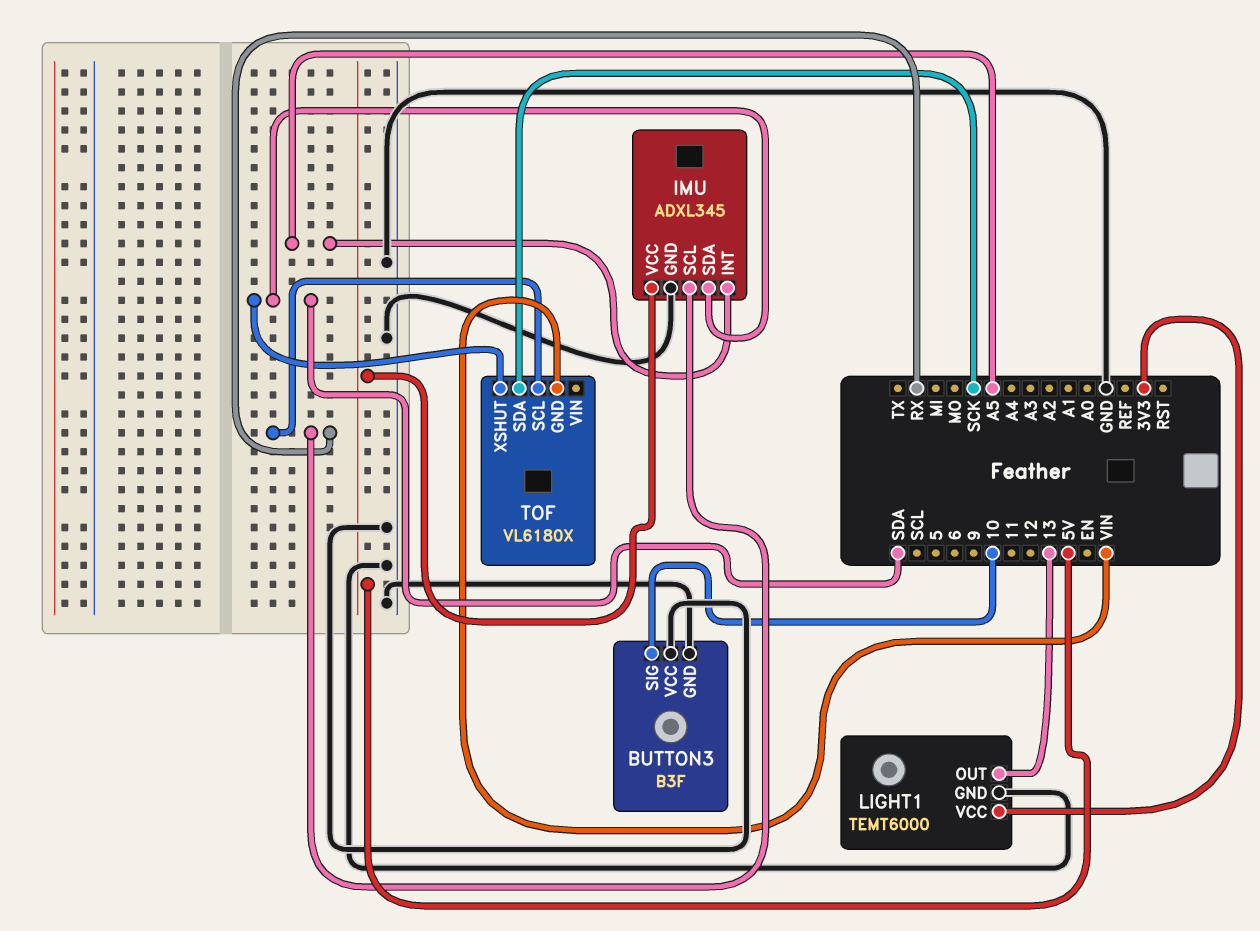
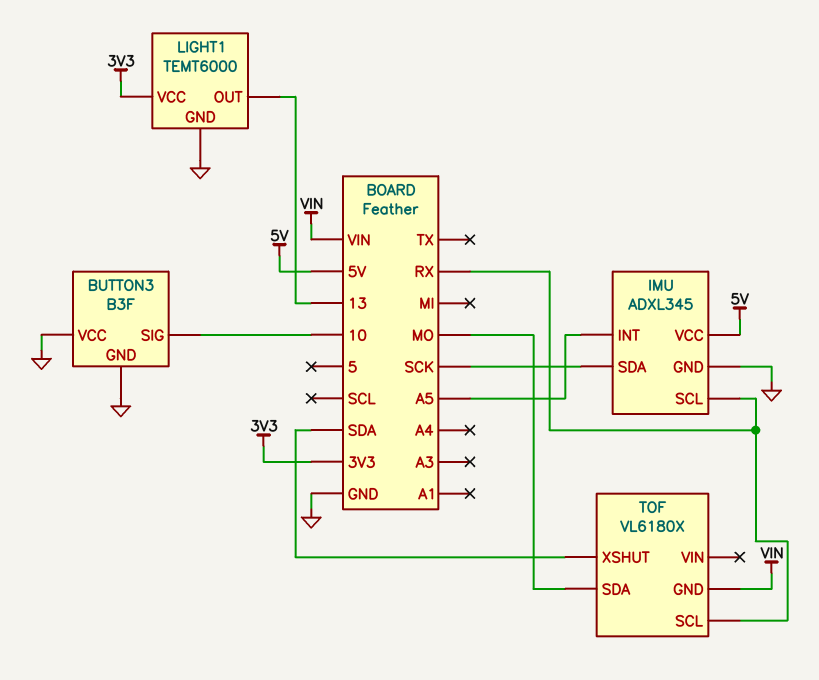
IMU pin SDA: SDA -> SCK
TOF pin SDA: SCK -> MO

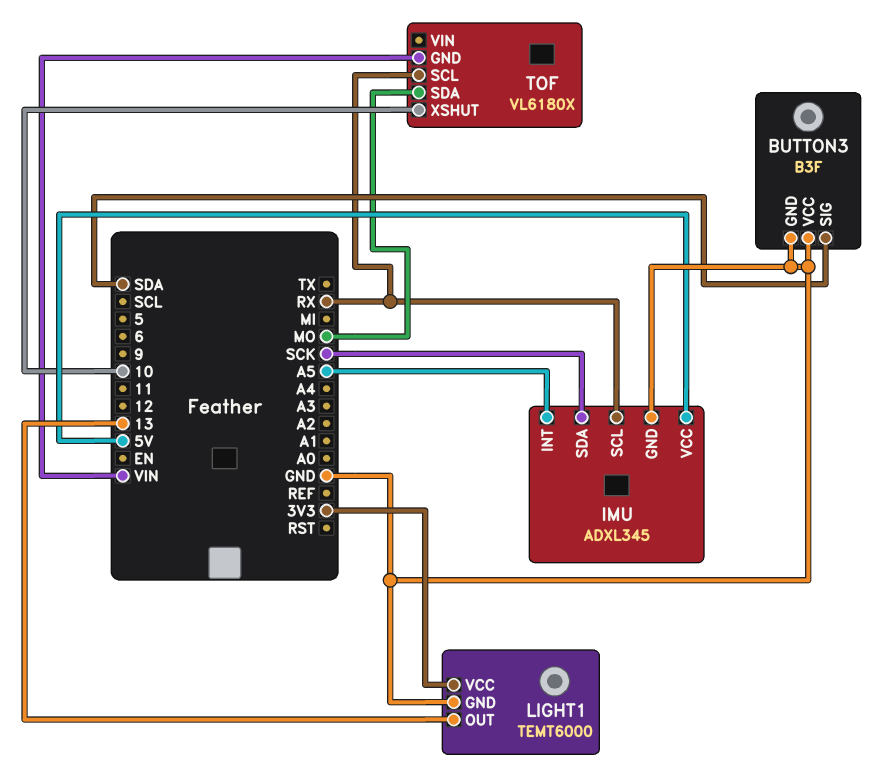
BUTTON3 pin SIG: 10 -> SDA
TOF pin XSHUT: SDA -> 10

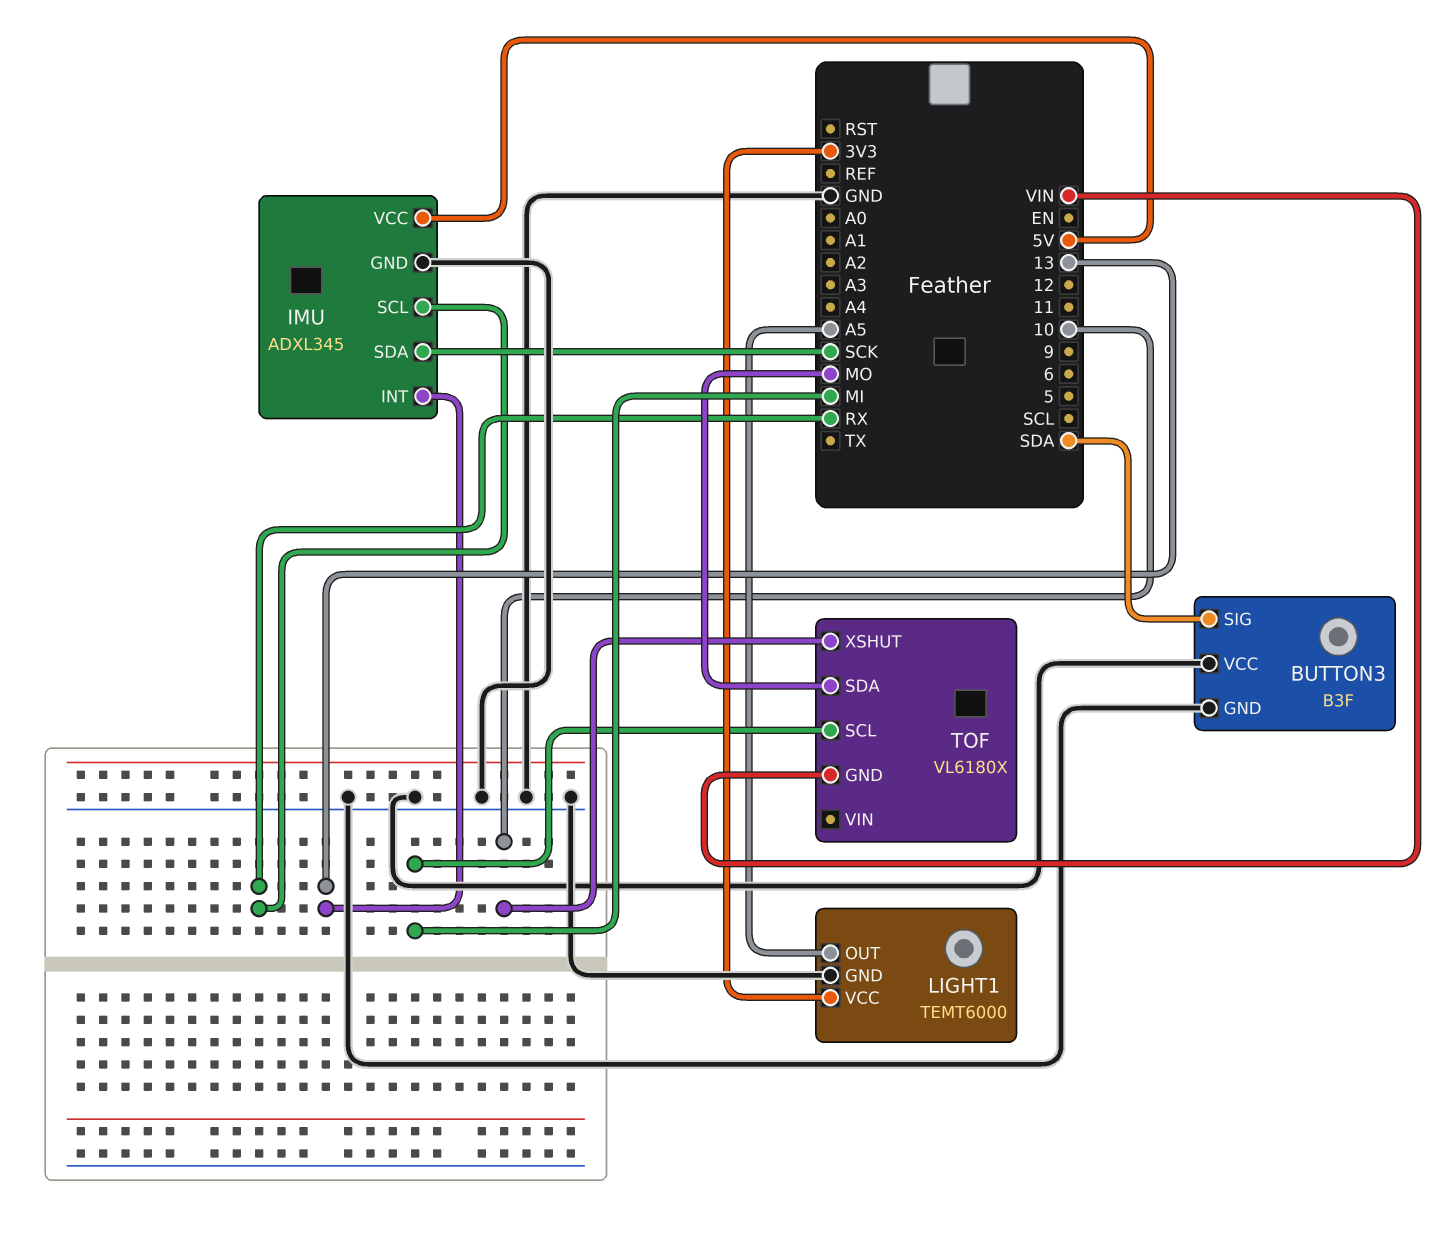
IMU pin INT: A5 -> 13
LIGHT1 pin OUT: 13 -> A5
TOF pin SCL: RX -> MI

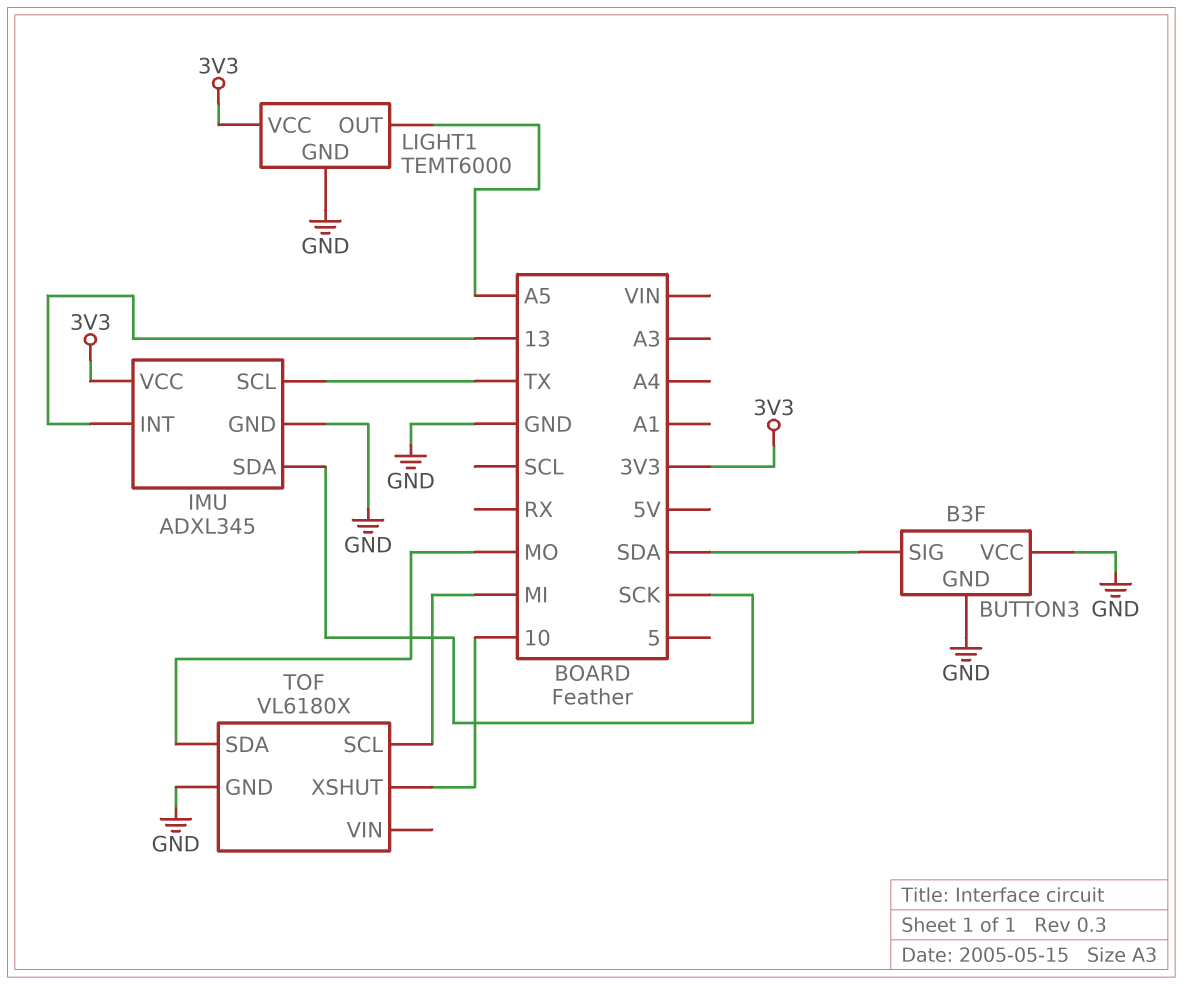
IMU pin SCL: RX -> TX
IMU pin VCC: 5V -> 3V3
TOF pin GND: VIN -> GND

